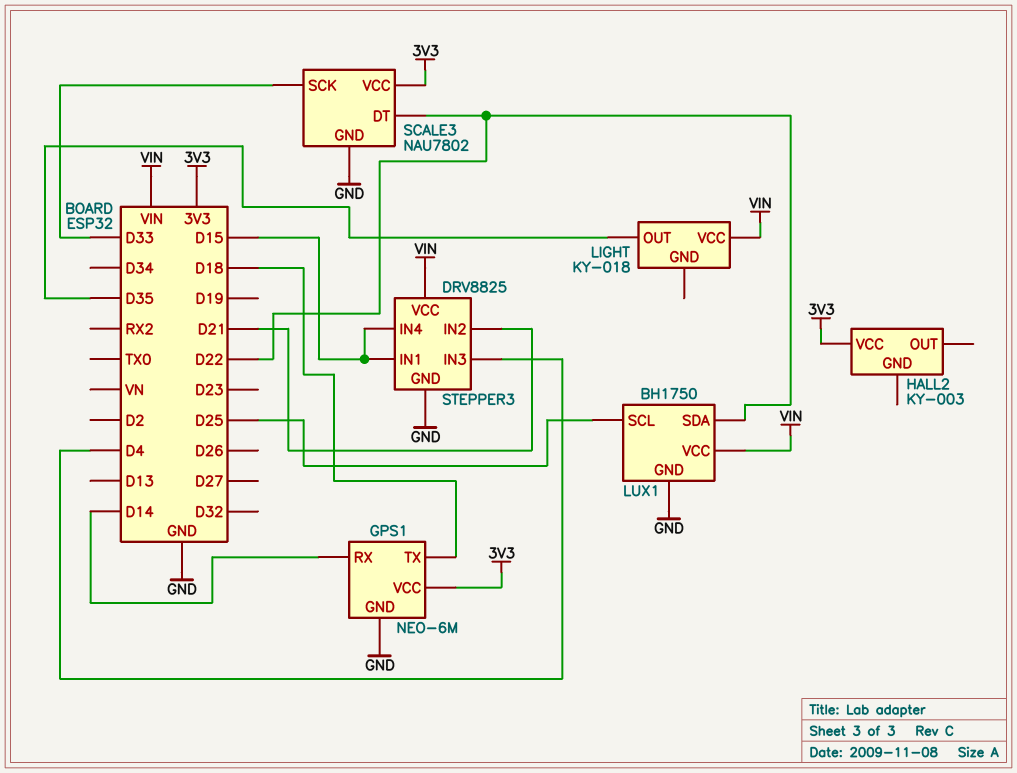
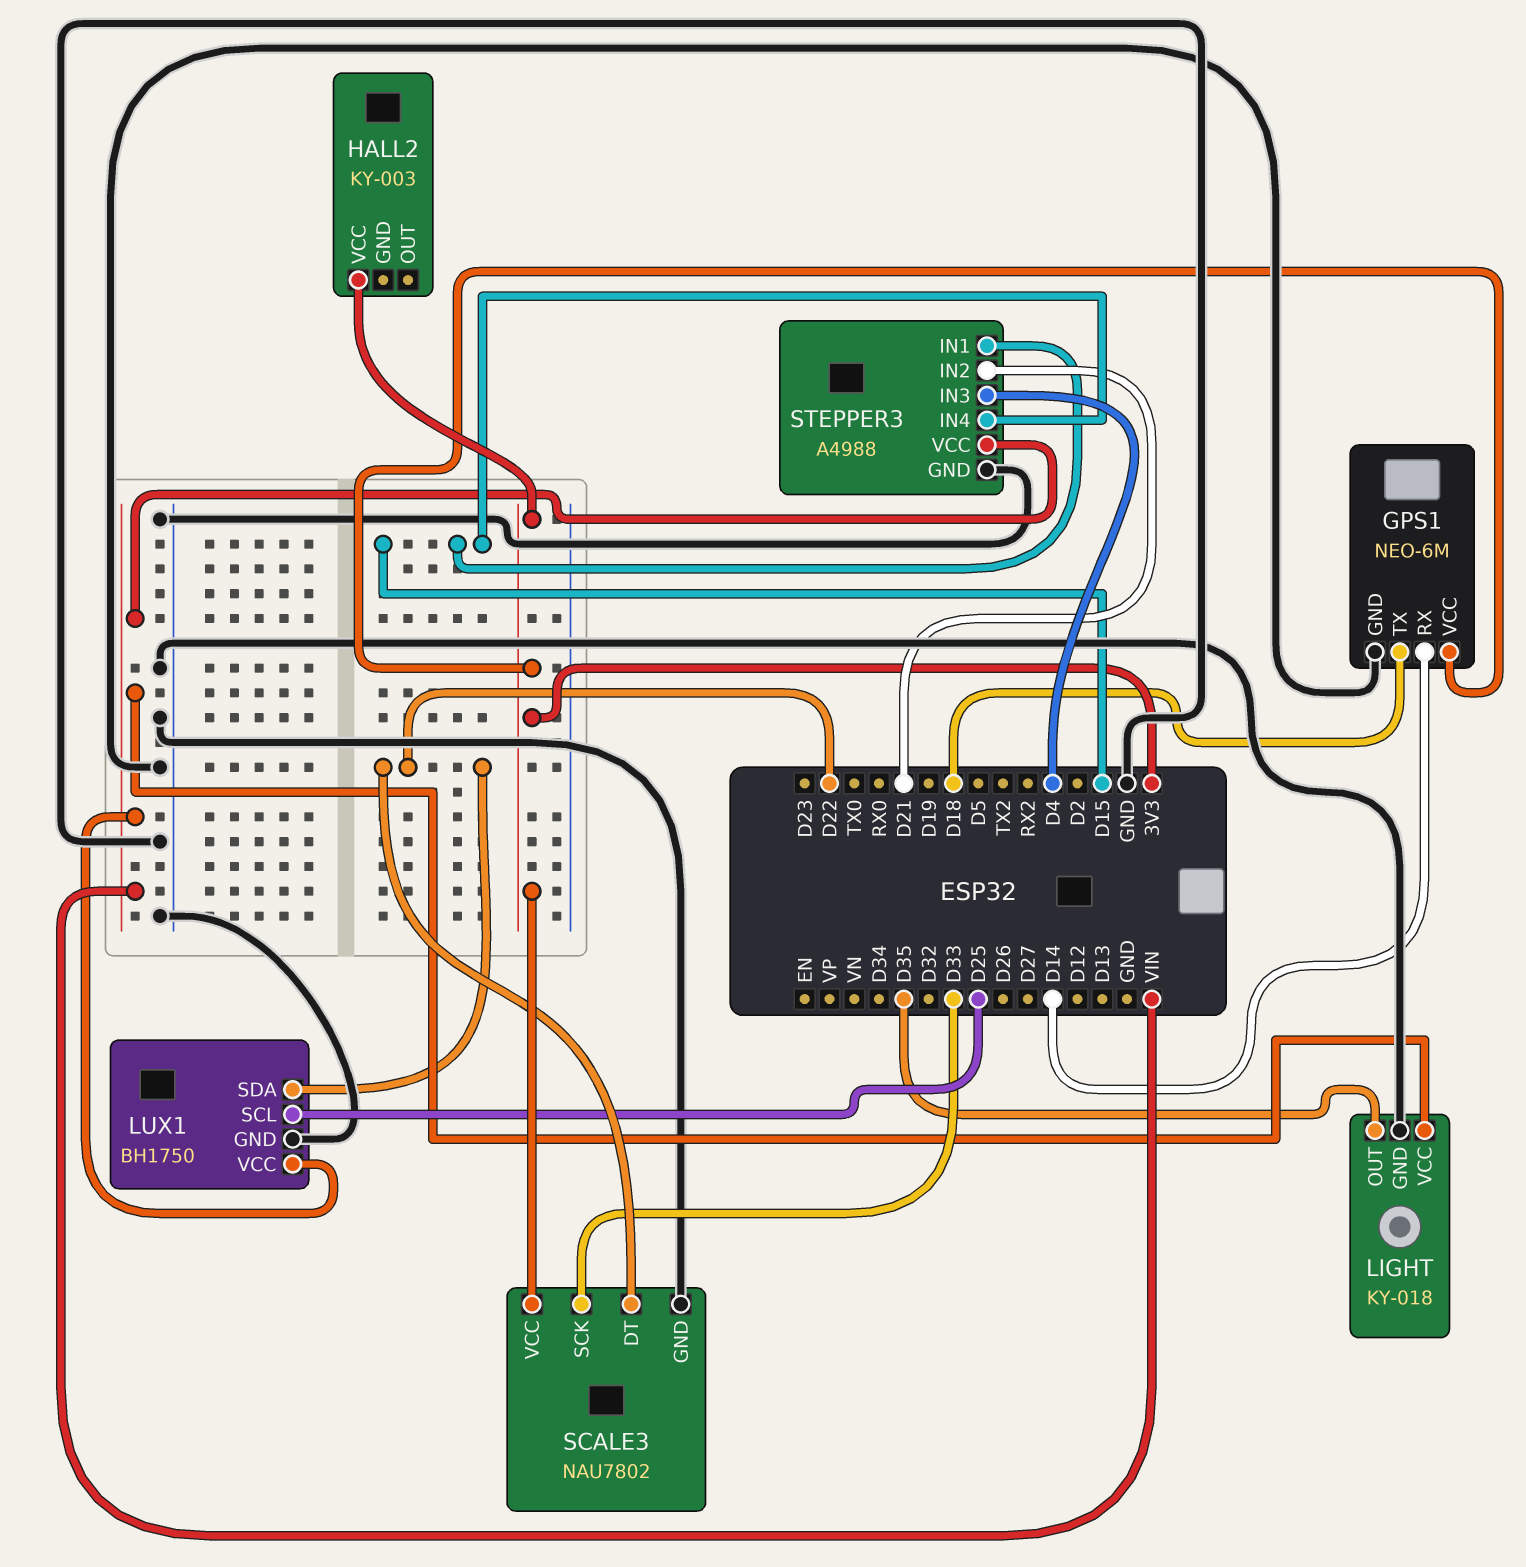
LIGHT pin GND: none -> GND
STEPPER3: DRV8825 -> A4988

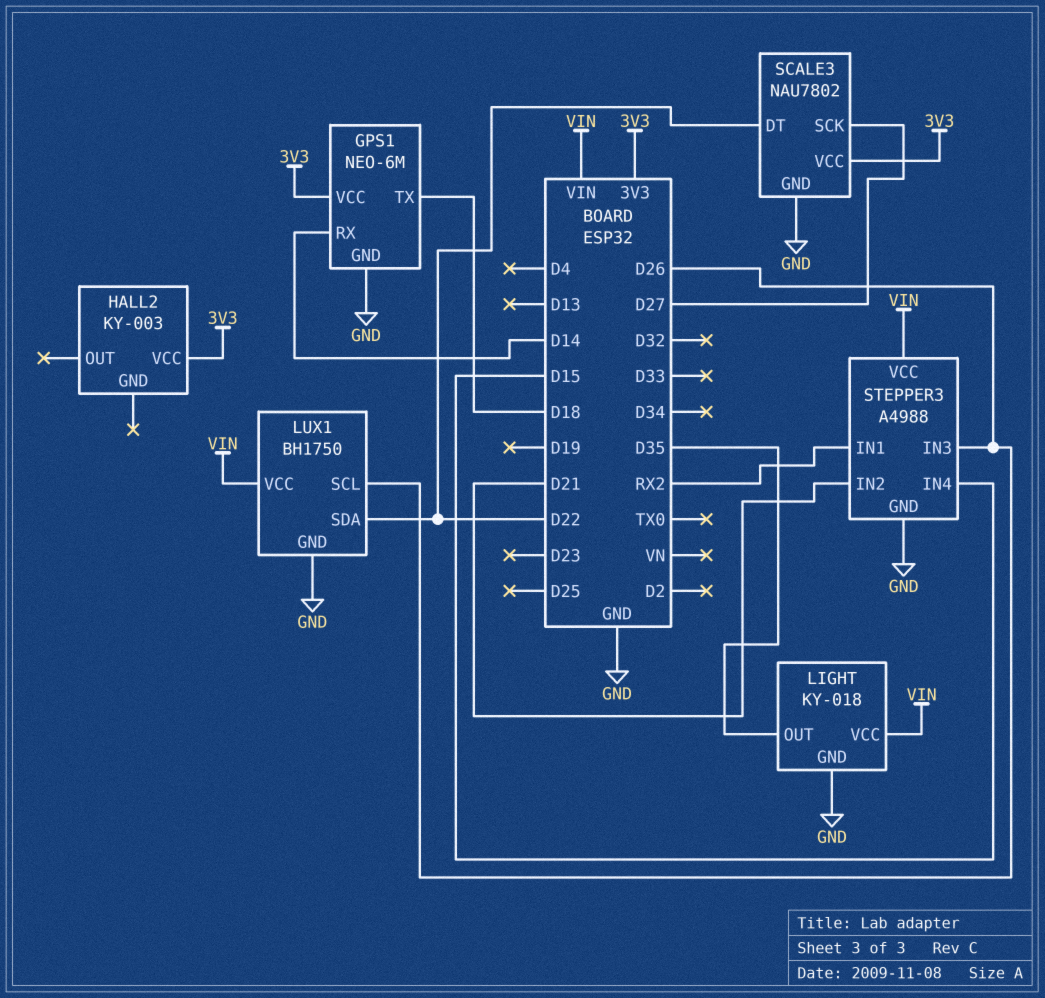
LUX1 pin SCL: D25 -> D26
SCALE3 pin SCK: D33 -> D27
STEPPER3 pin IN1: D15 -> RX2
STEPPER3 pin IN3: D4 -> D26

